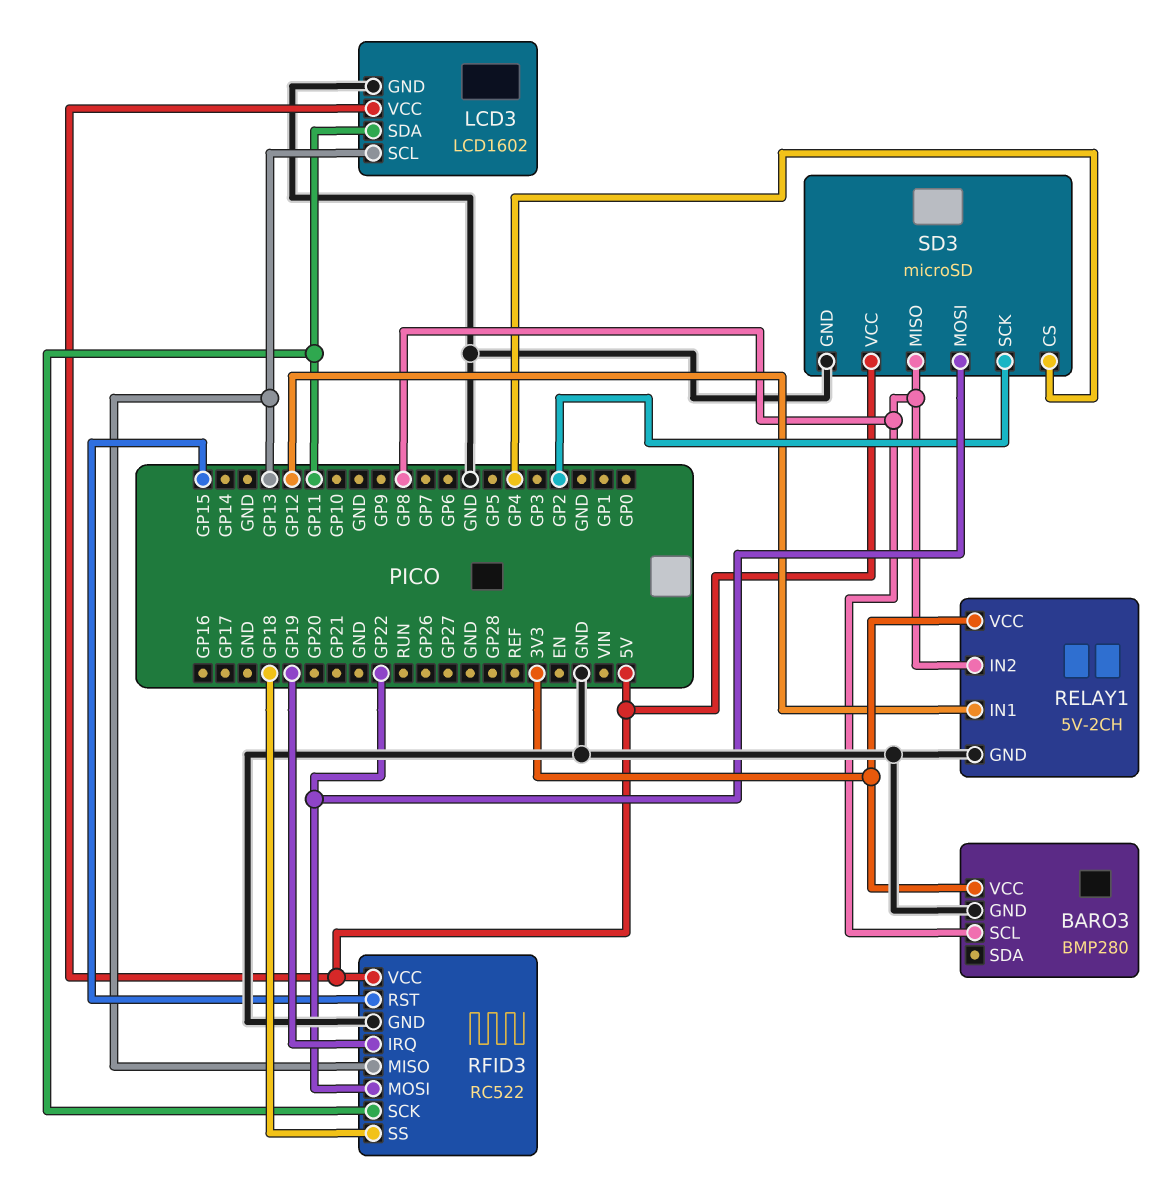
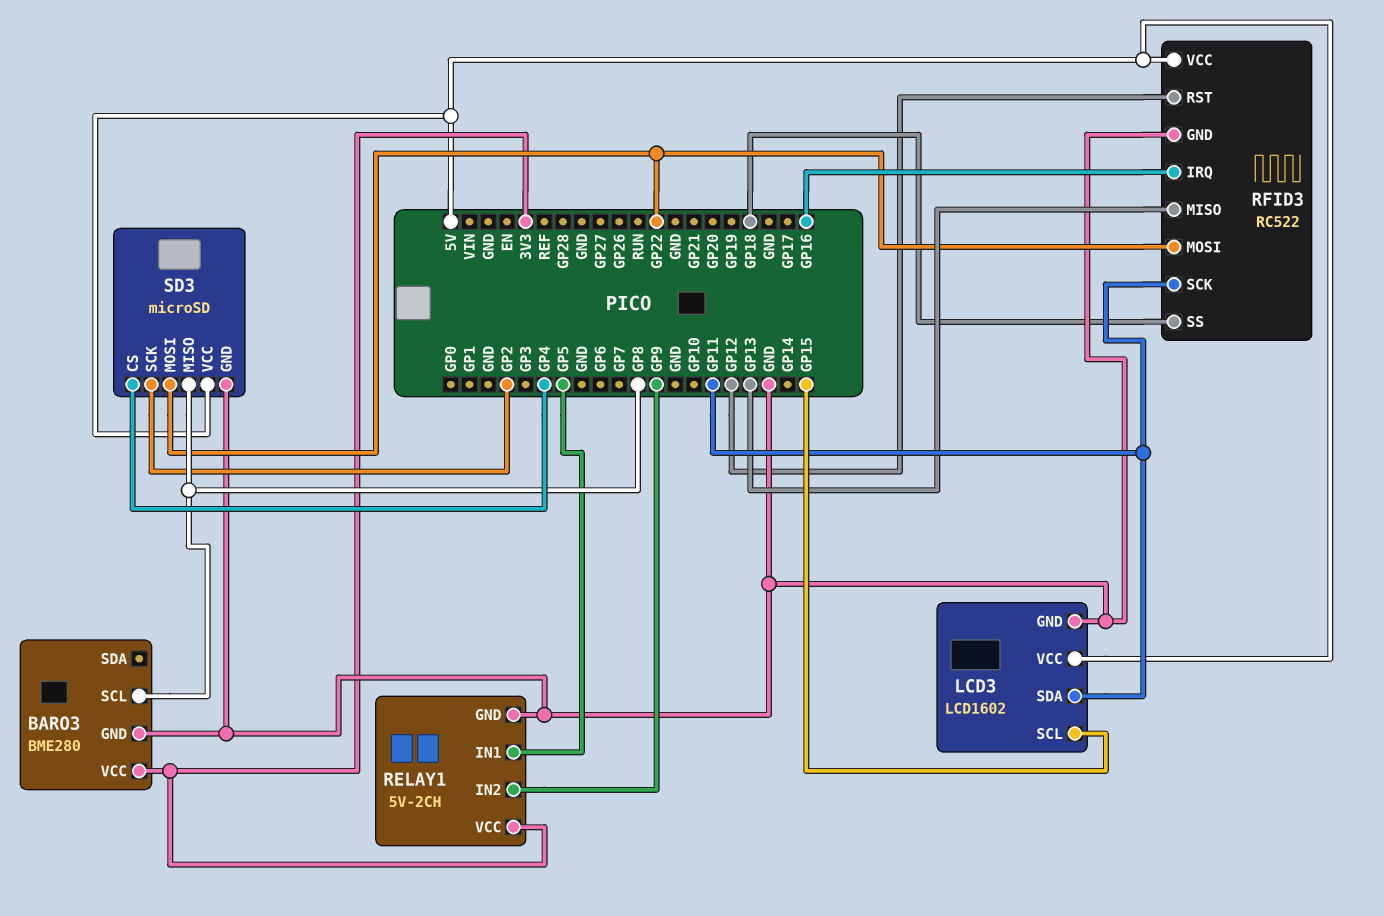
BARO3: BMP280 -> BME280
LCD3 pin SCL: GP13 -> GP15
RELAY1 pin IN1: GP12 -> GP5
RELAY1 pin IN2: GP8 -> GP9
RFID3 pin IRQ: GP19 -> GP16
RFID3 pin RST: GP15 -> GP12

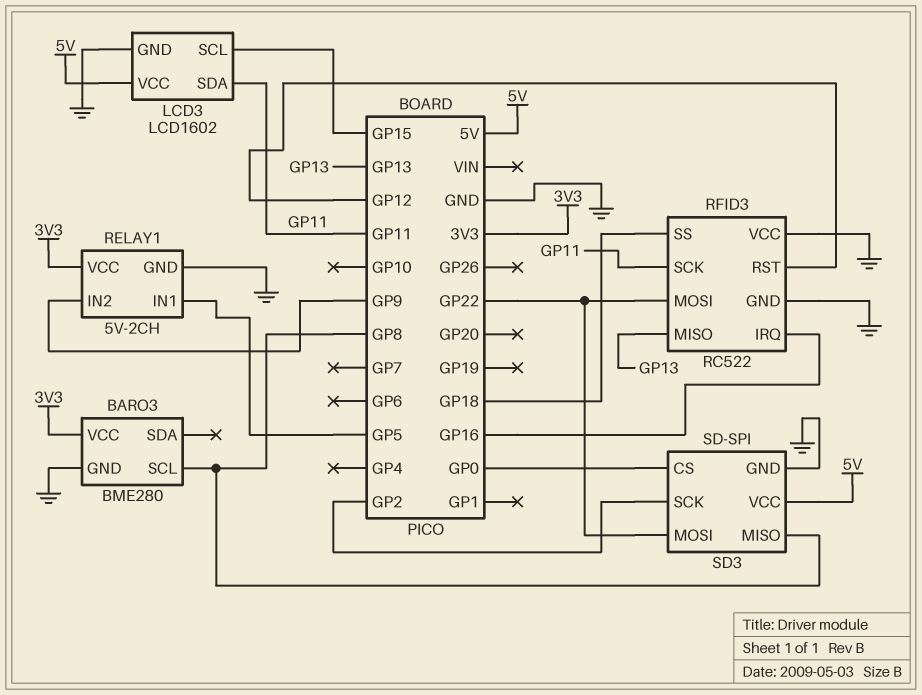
RFID3 pin VCC: 5V -> GND
SD3: microSD -> SD-SPI
SD3 pin CS: GP4 -> GP0

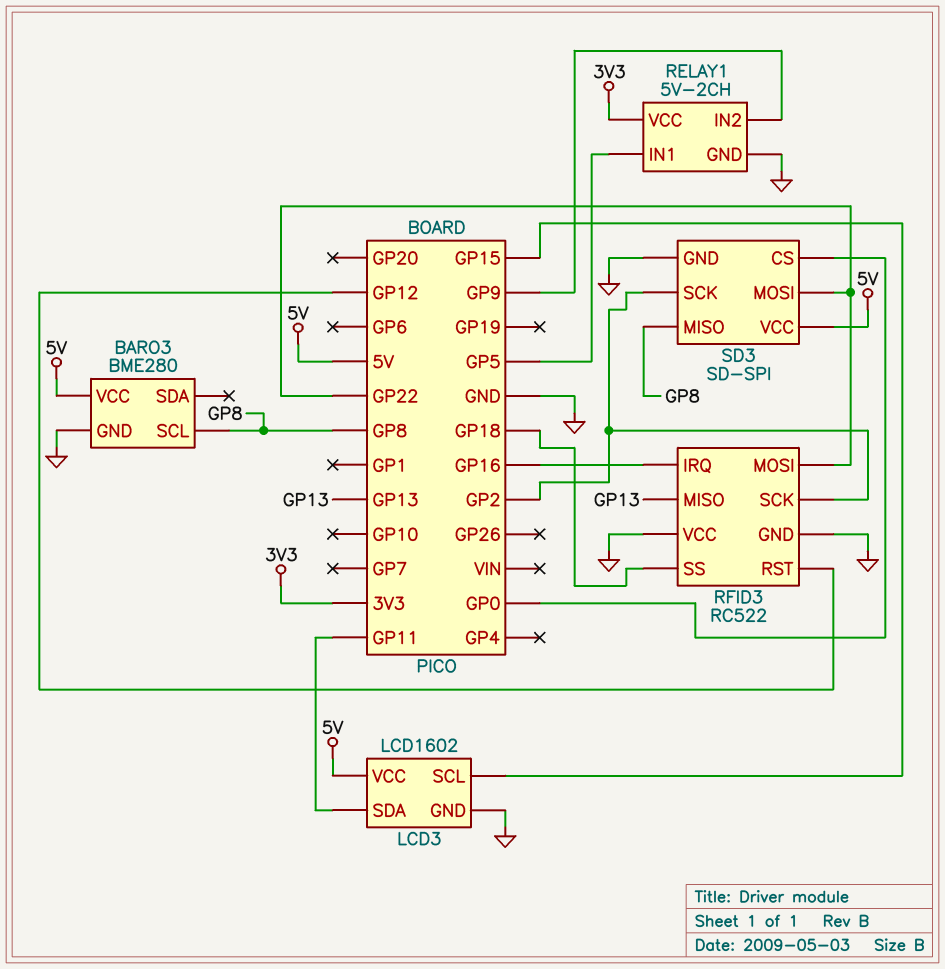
BARO3 pin VCC: 3V3 -> 5V
RFID3 pin SCK: GP11 -> GP2

